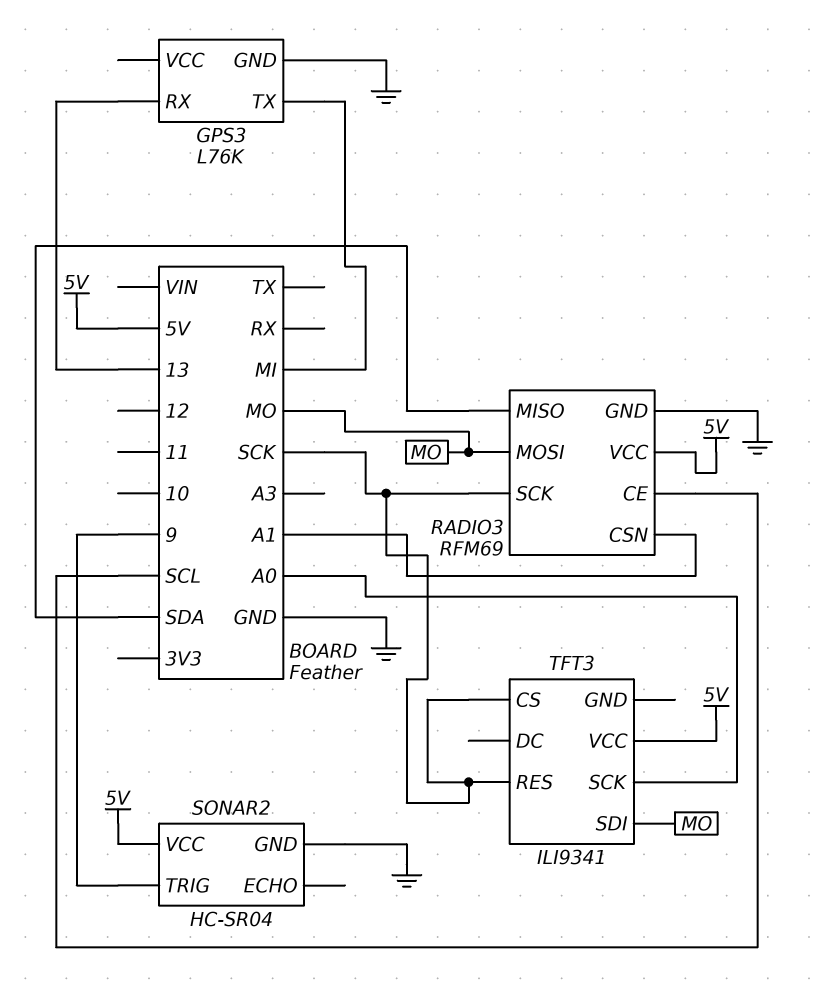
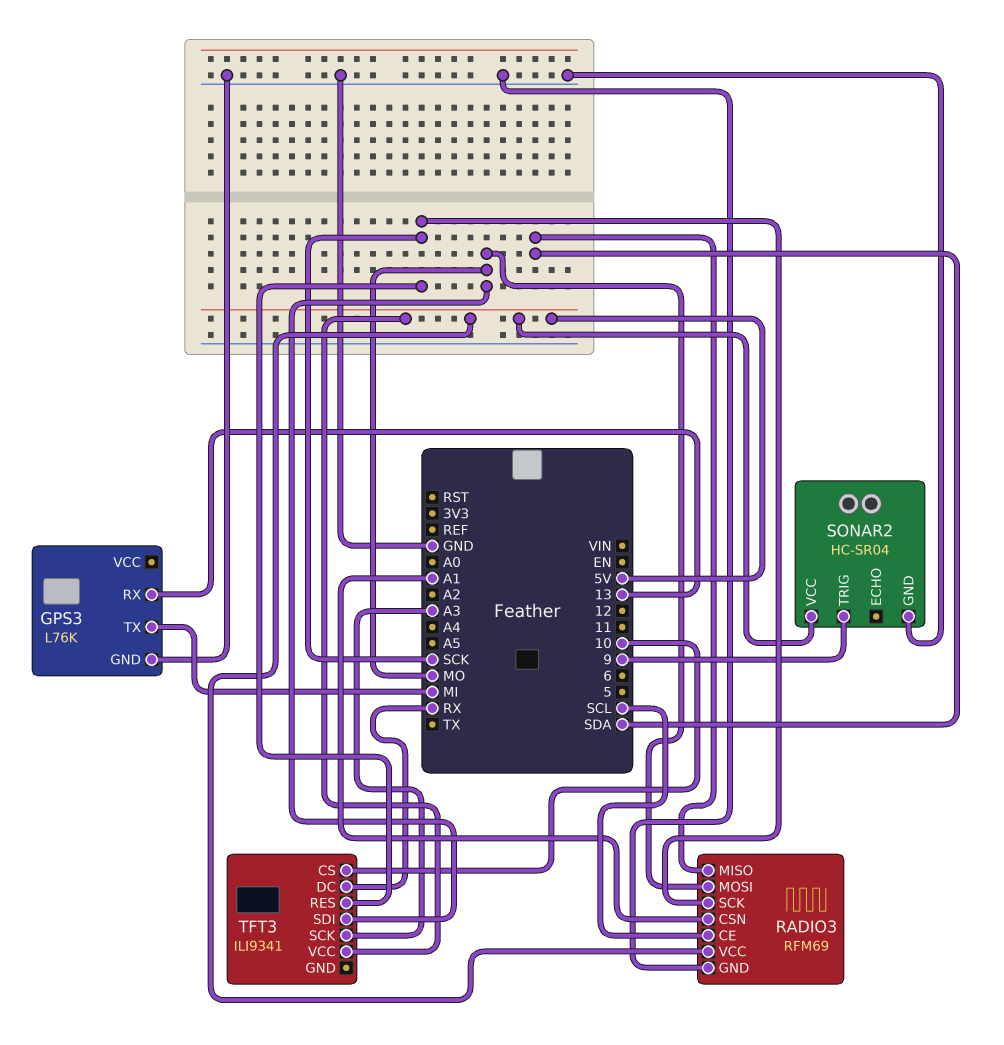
TFT3 pin CS: SCK -> 10
TFT3 pin DC: none -> RX
TFT3 pin SCK: A0 -> A3

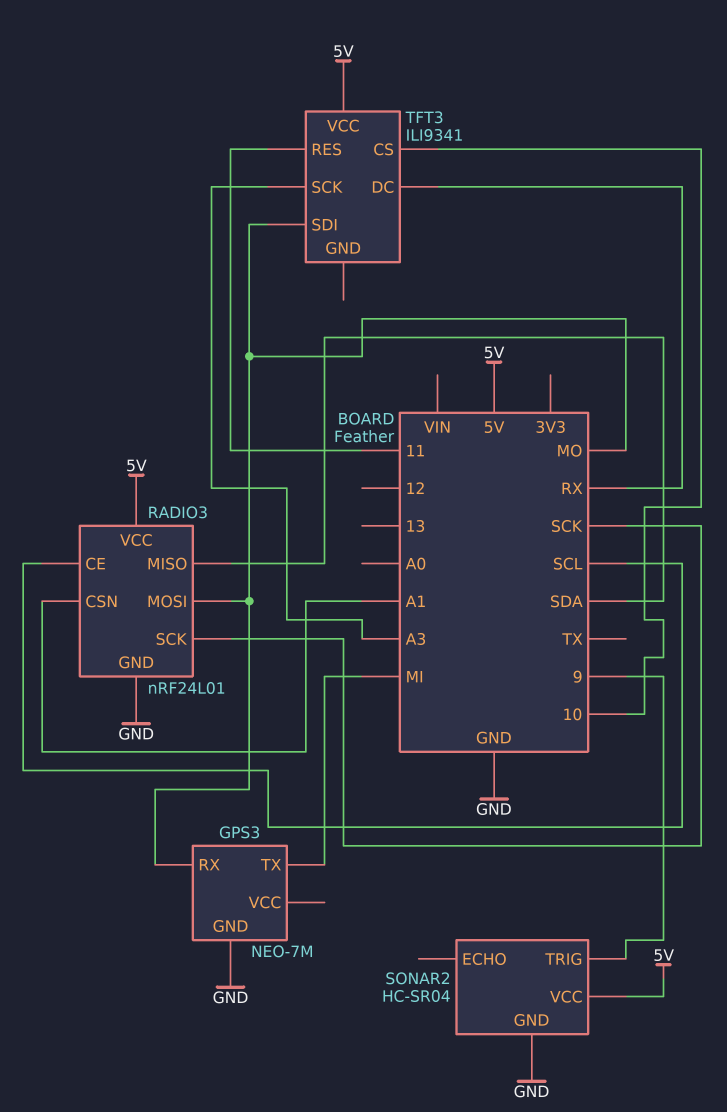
GPS3: L76K -> NEO-7M
GPS3 pin RX: 13 -> MO
RADIO3: RFM69 -> nRF24L01
TFT3 pin RES: SCK -> 11

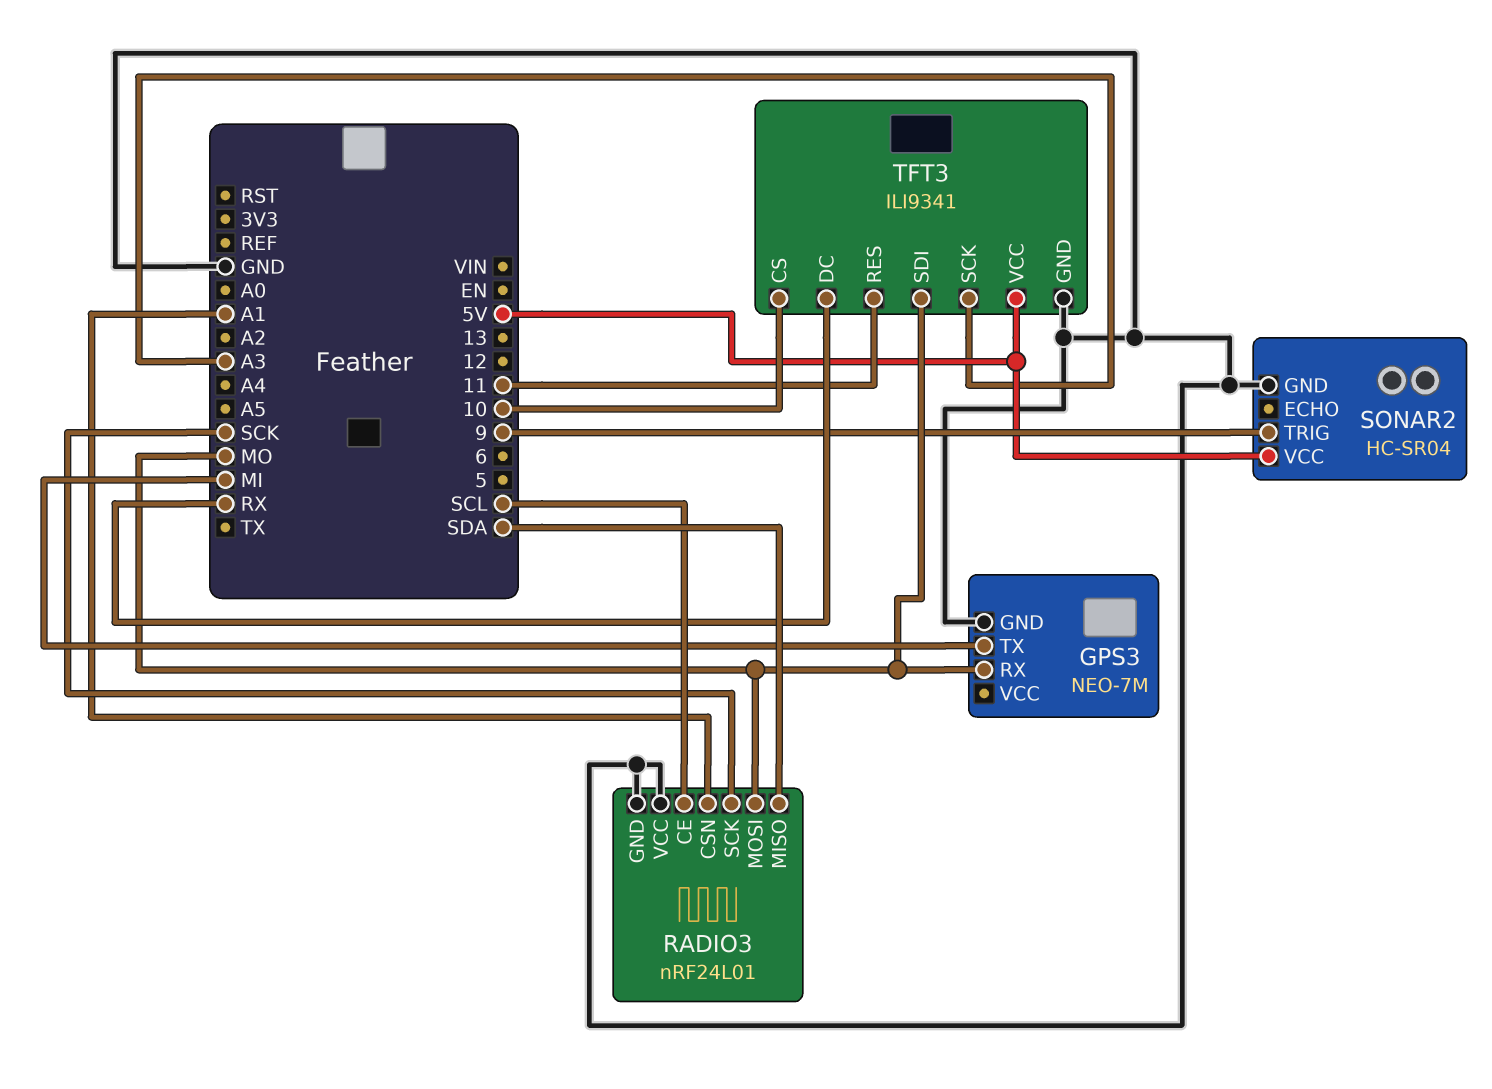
RADIO3 pin VCC: 5V -> GND
TFT3 pin GND: none -> GND

